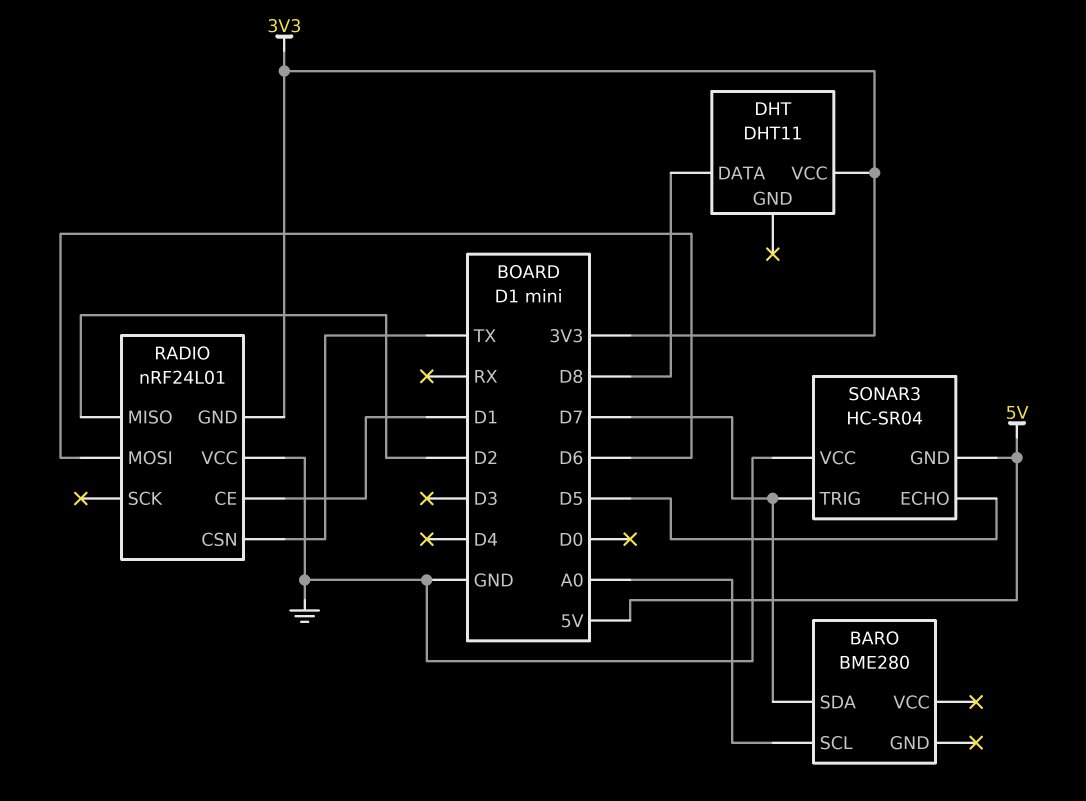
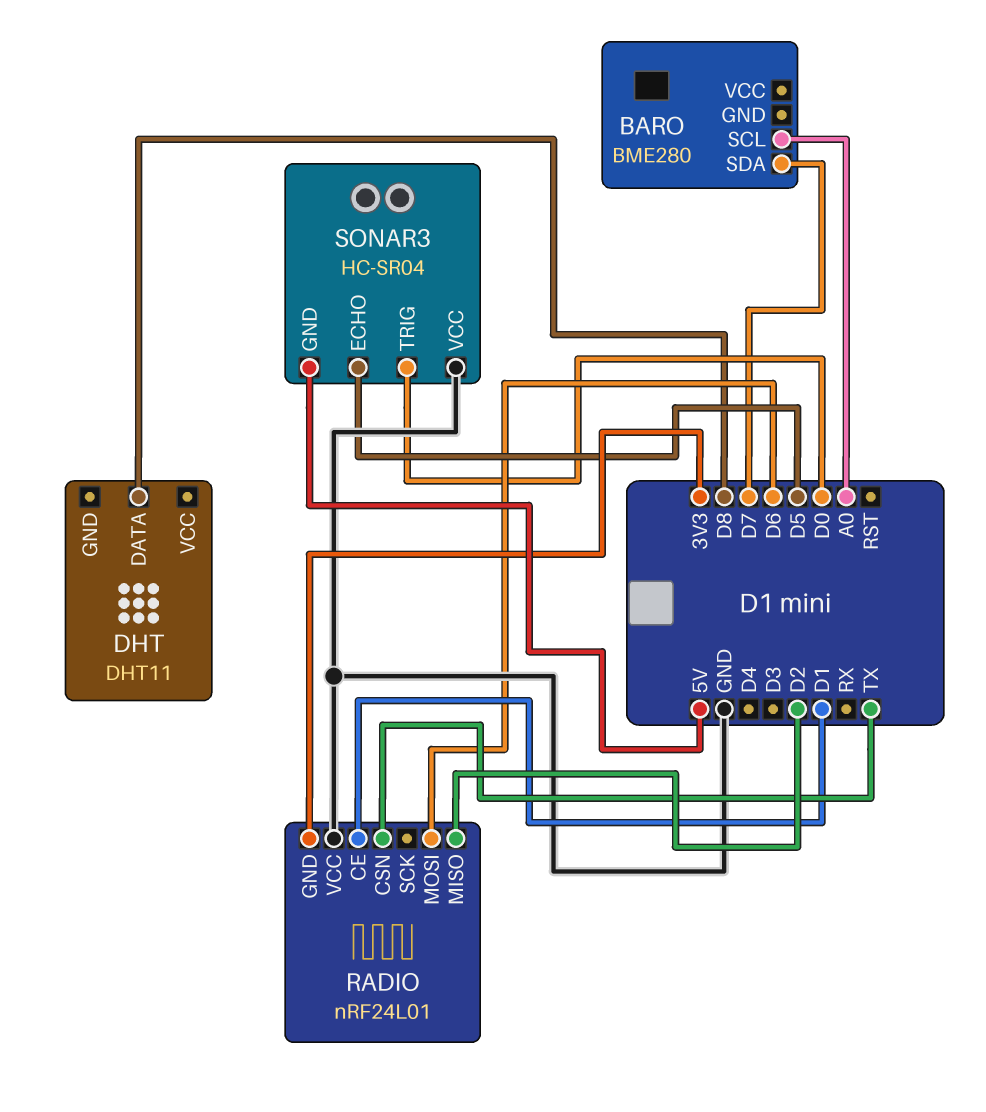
DHT pin VCC: 3V3 -> none
SONAR3 pin TRIG: D7 -> D0

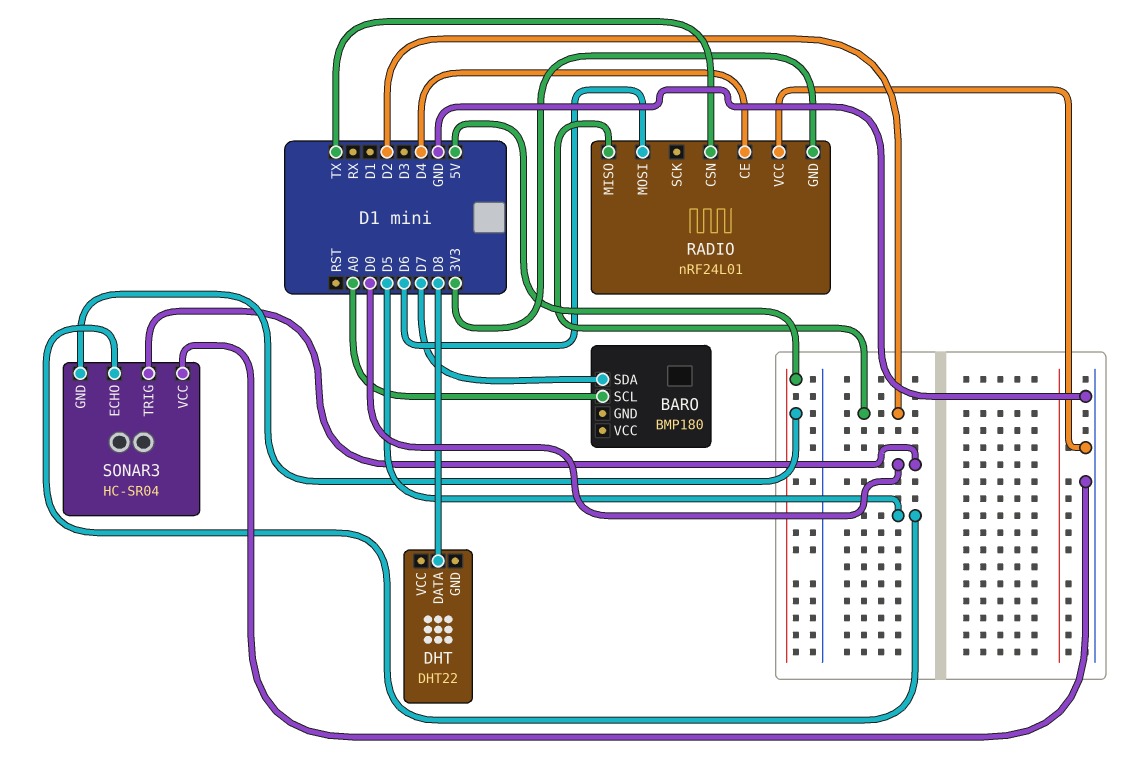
BARO: BME280 -> BMP180
DHT: DHT11 -> DHT22
RADIO pin CE: D1 -> D4

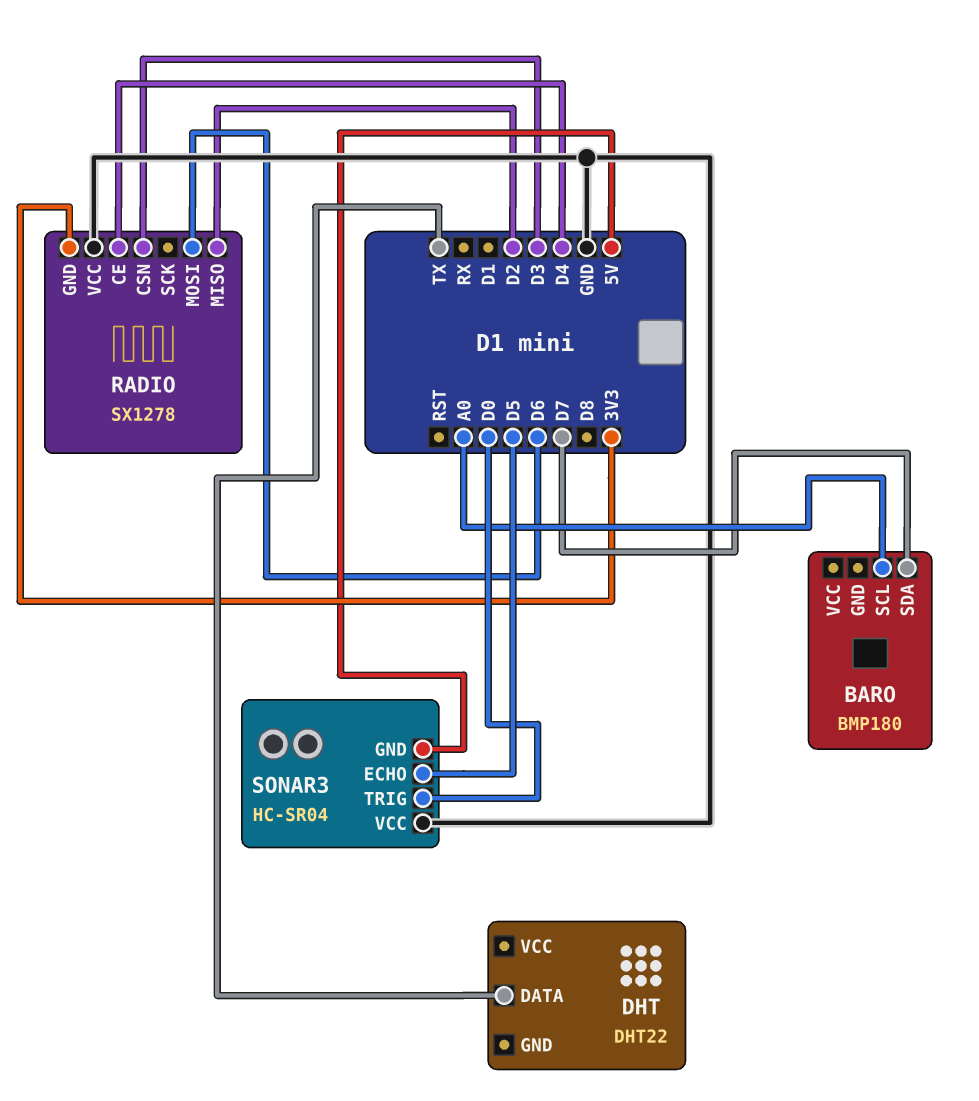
DHT pin DATA: D8 -> TX
RADIO: nRF24L01 -> SX1278
RADIO pin CSN: TX -> D3

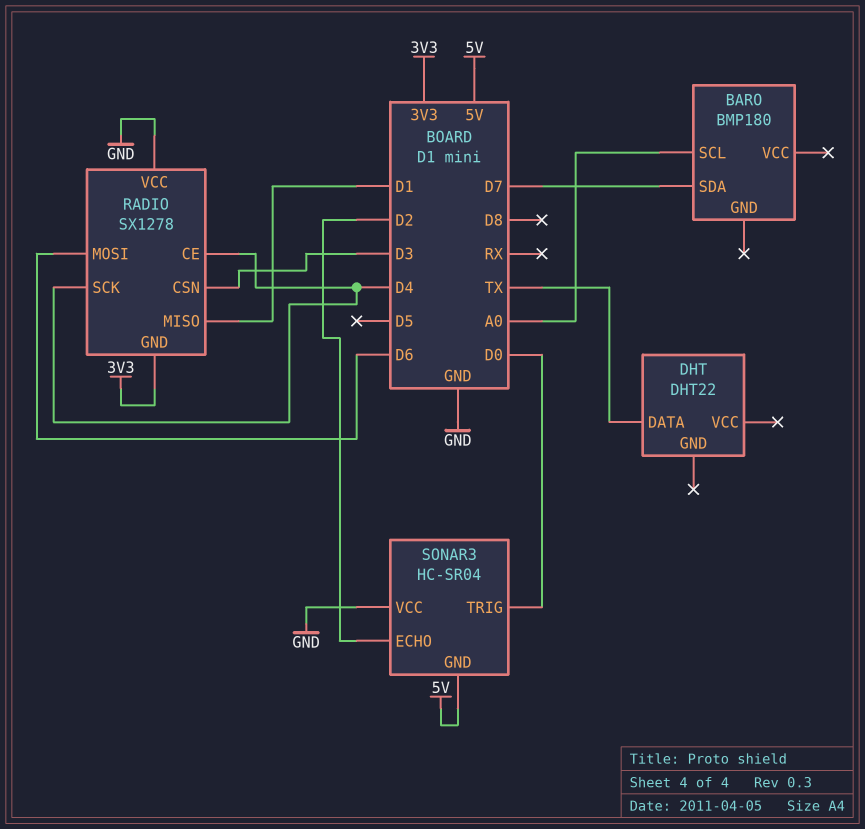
RADIO pin MISO: D2 -> D1
RADIO pin SCK: none -> D4
SONAR3 pin ECHO: D5 -> D2

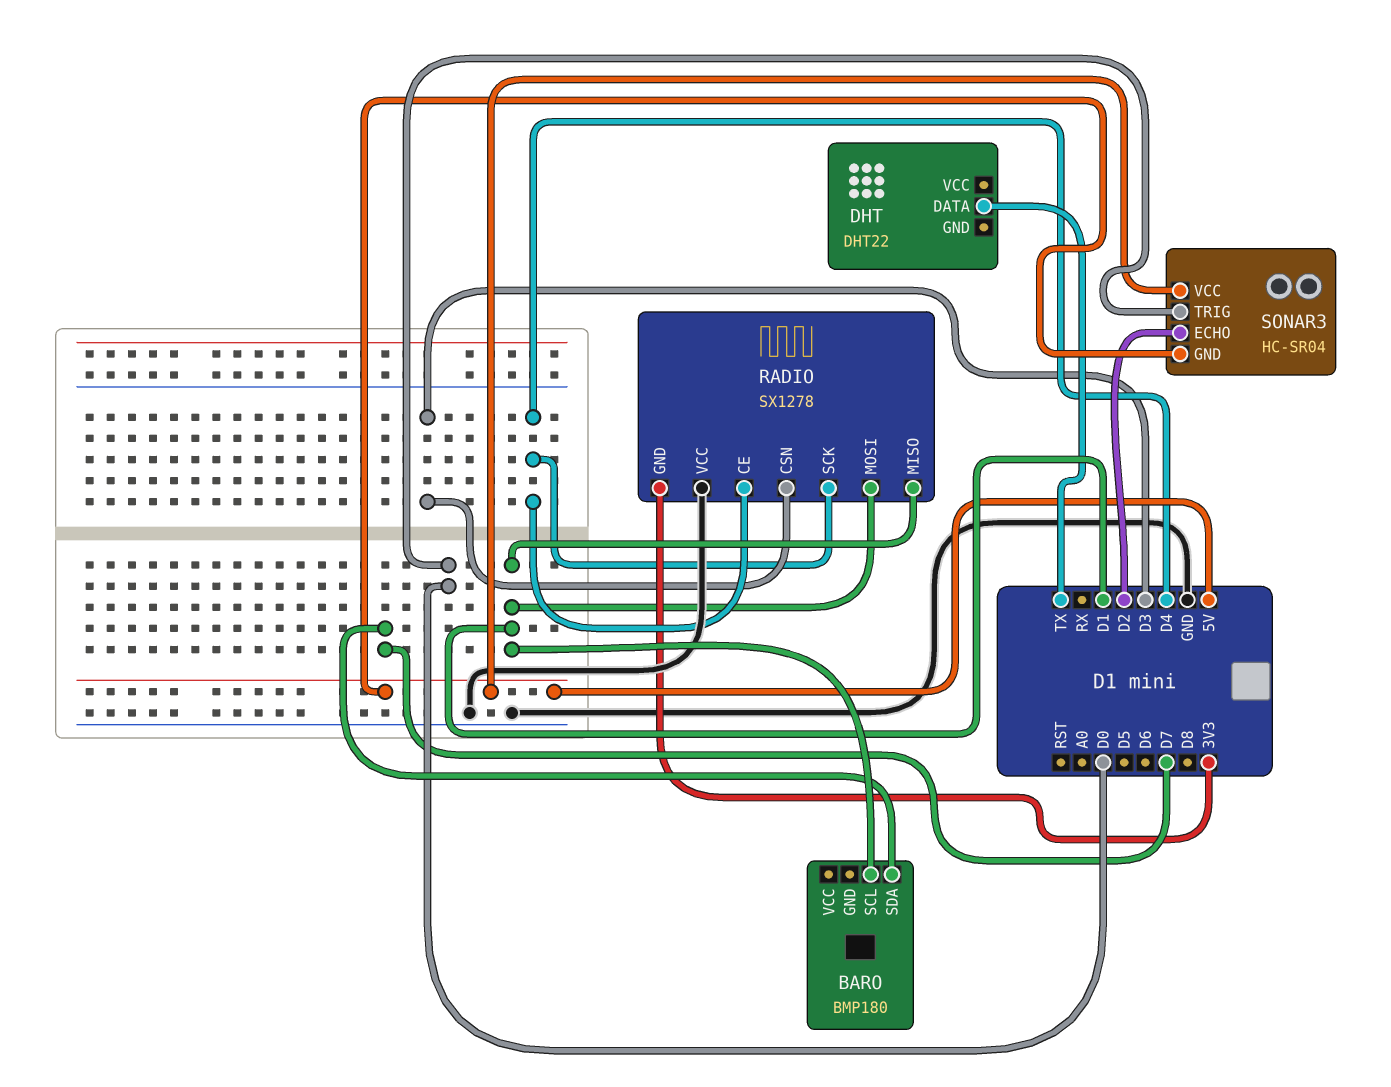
BARO pin SCL: A0 -> D1
RADIO pin MOSI: D6 -> D1
SONAR3 pin VCC: GND -> 5V

